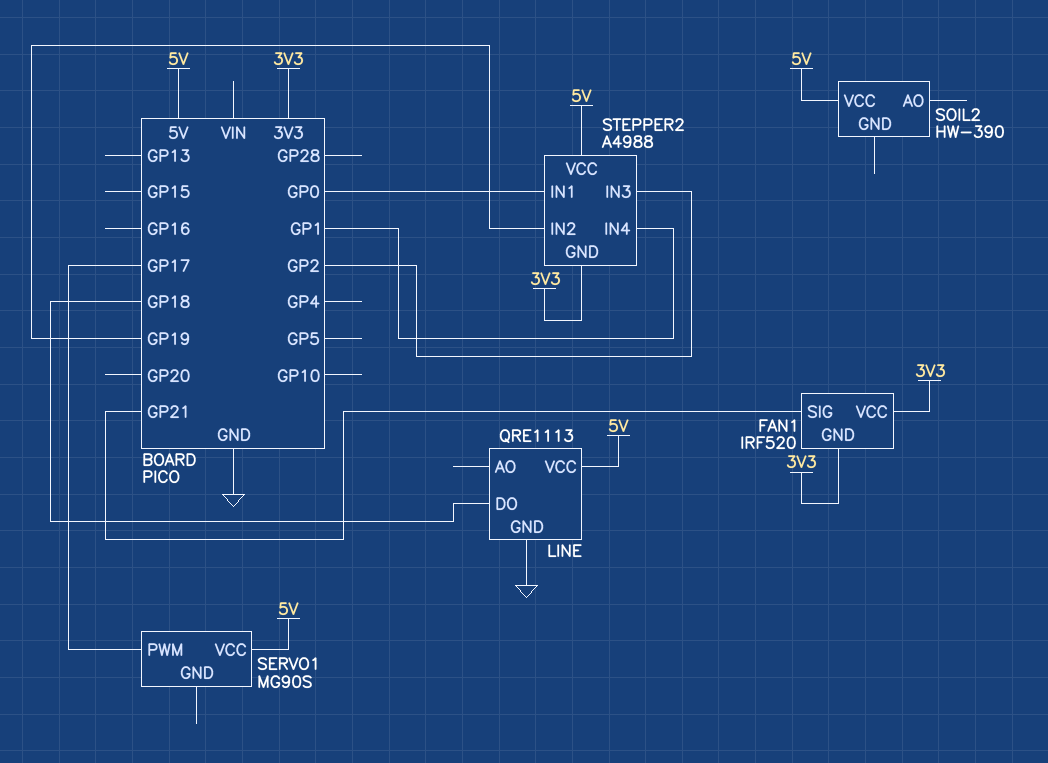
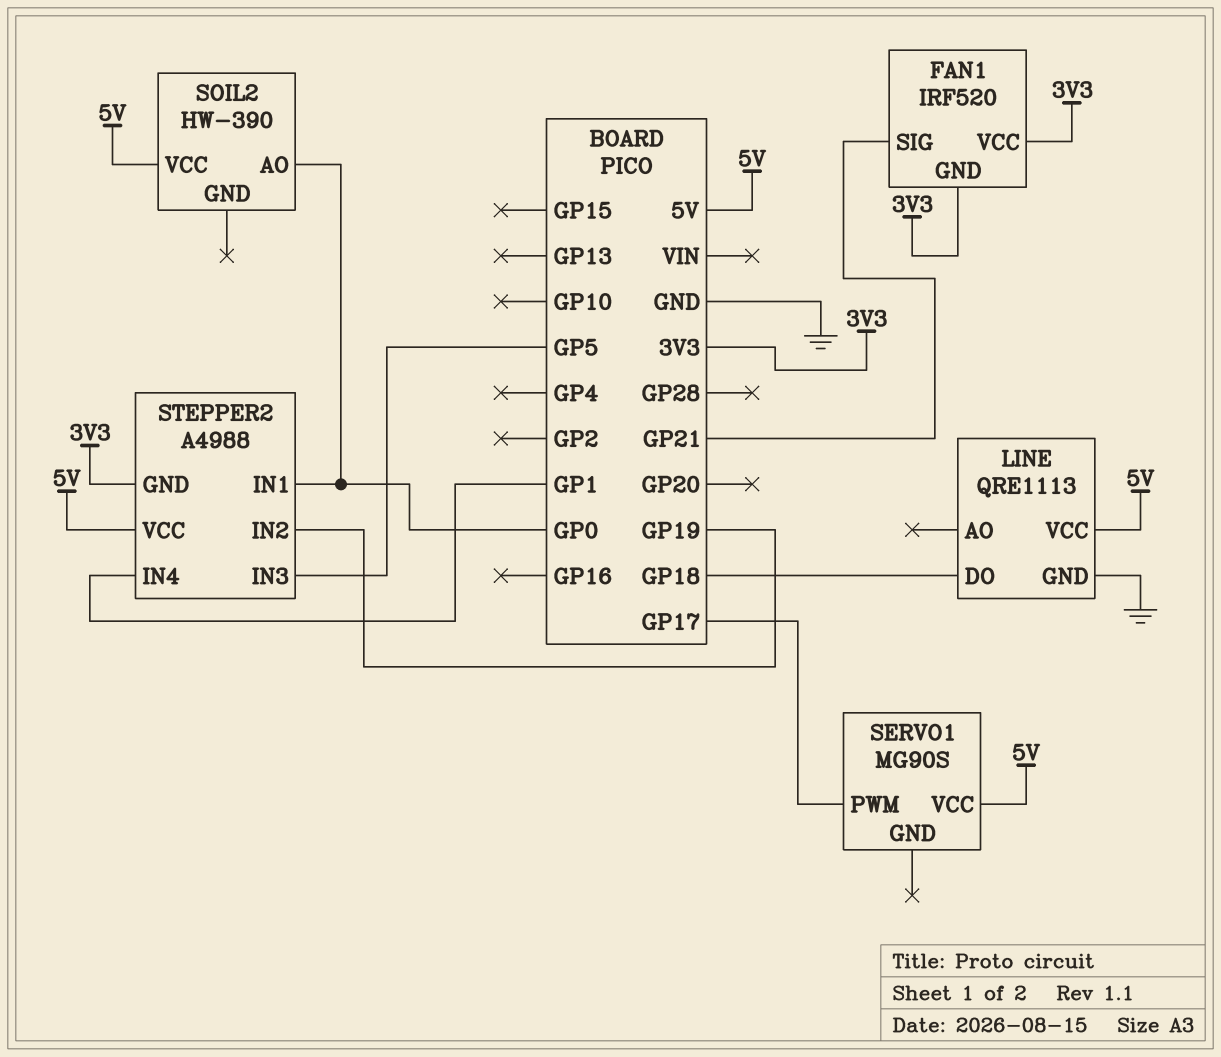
SOIL2 pin AO: none -> GP0
STEPPER2 pin IN3: GP2 -> GP5

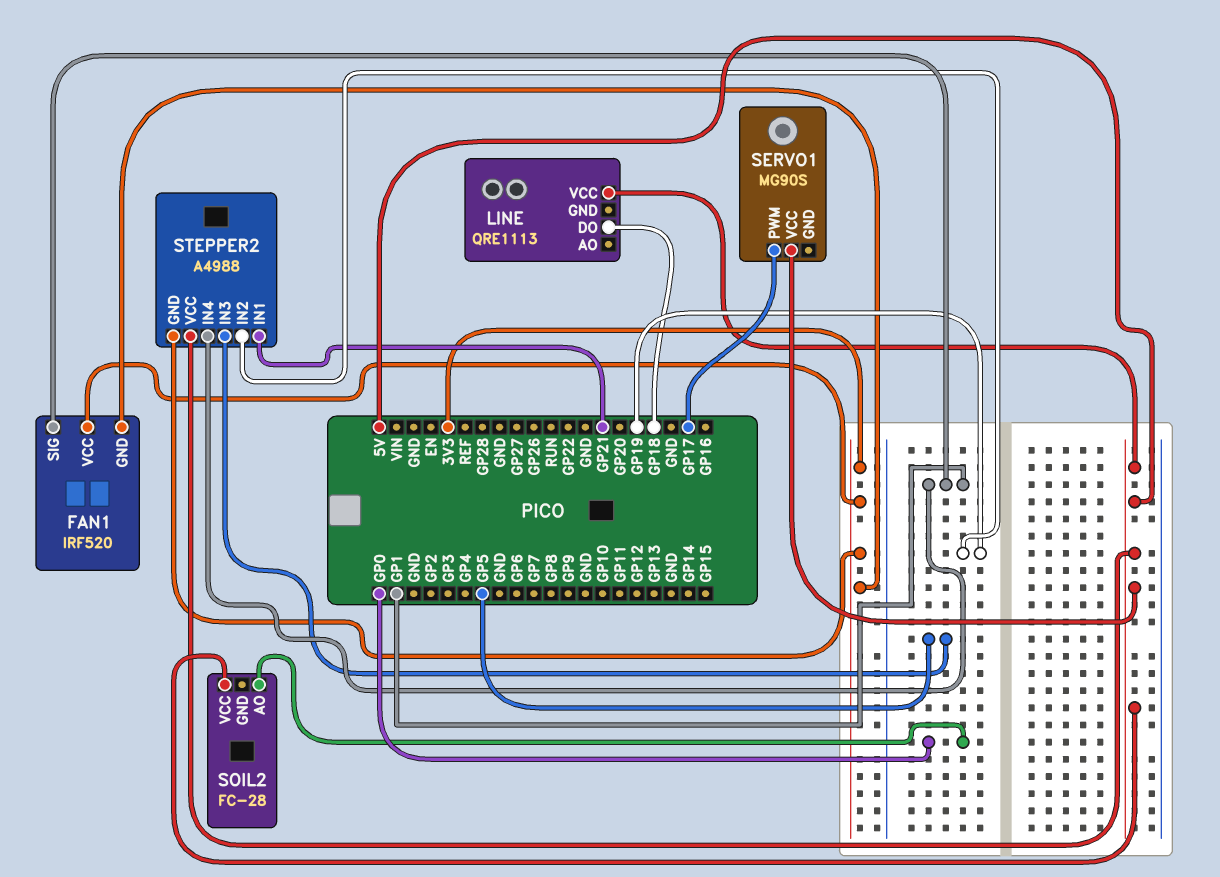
FAN1 pin SIG: GP21 -> GP1
LINE pin GND: GND -> none
SOIL2: HW-390 -> FC-28
STEPPER2 pin IN1: GP0 -> GP21

